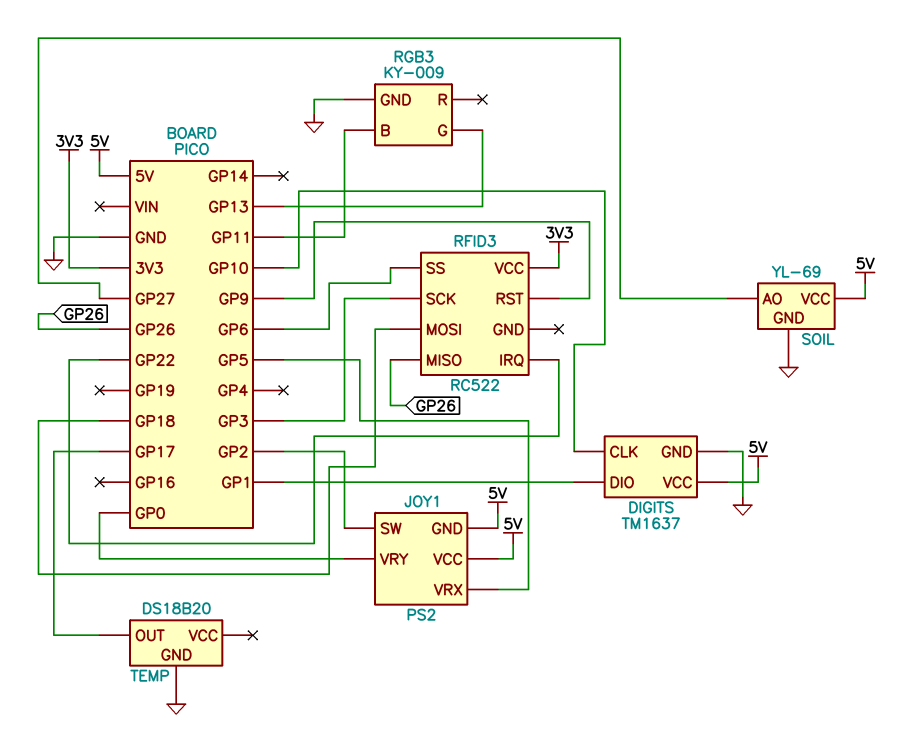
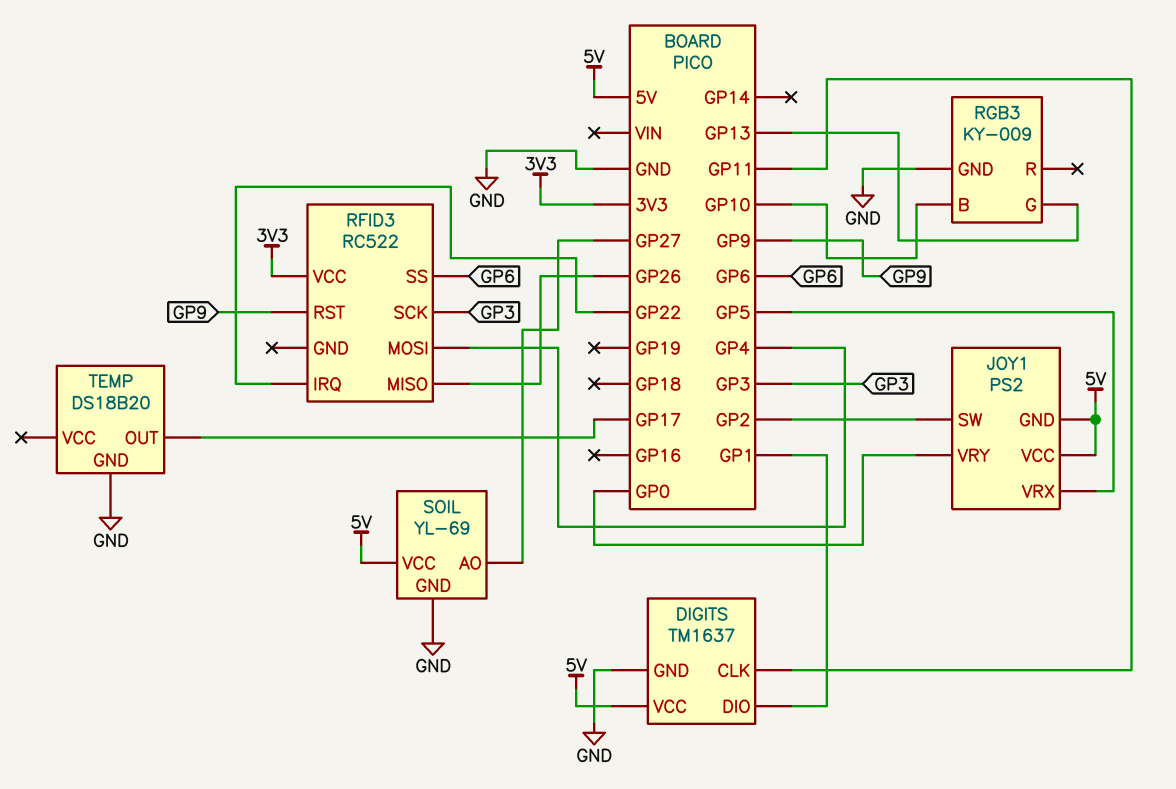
DIGITS pin CLK: GP10 -> GP11
RFID3 pin MOSI: GP18 -> GP4
RGB3 pin B: GP11 -> GP10

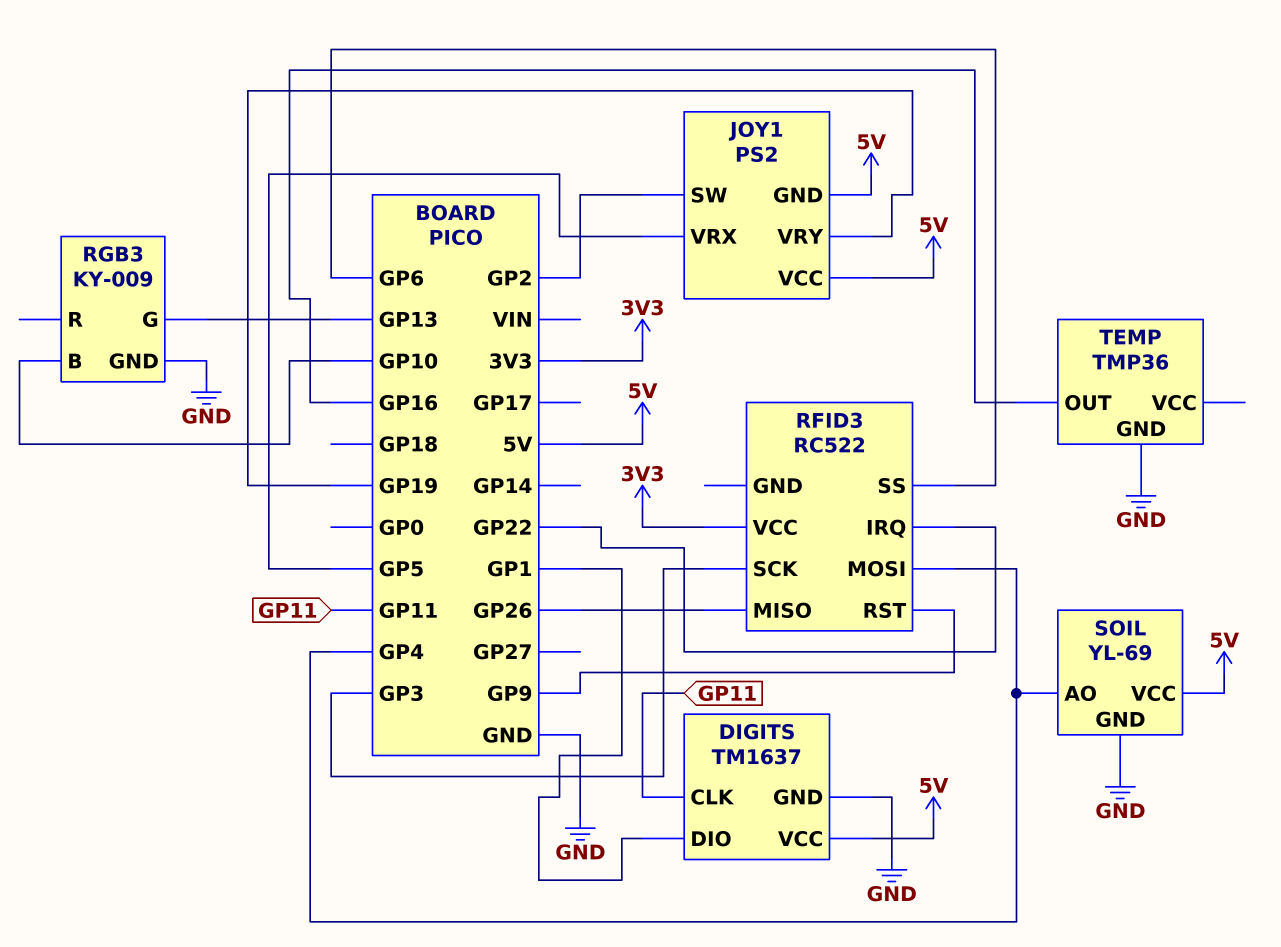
JOY1 pin VRY: GP0 -> GP19
SOIL pin AO: GP27 -> GP4
TEMP: DS18B20 -> TMP36
TEMP pin OUT: GP17 -> GP16

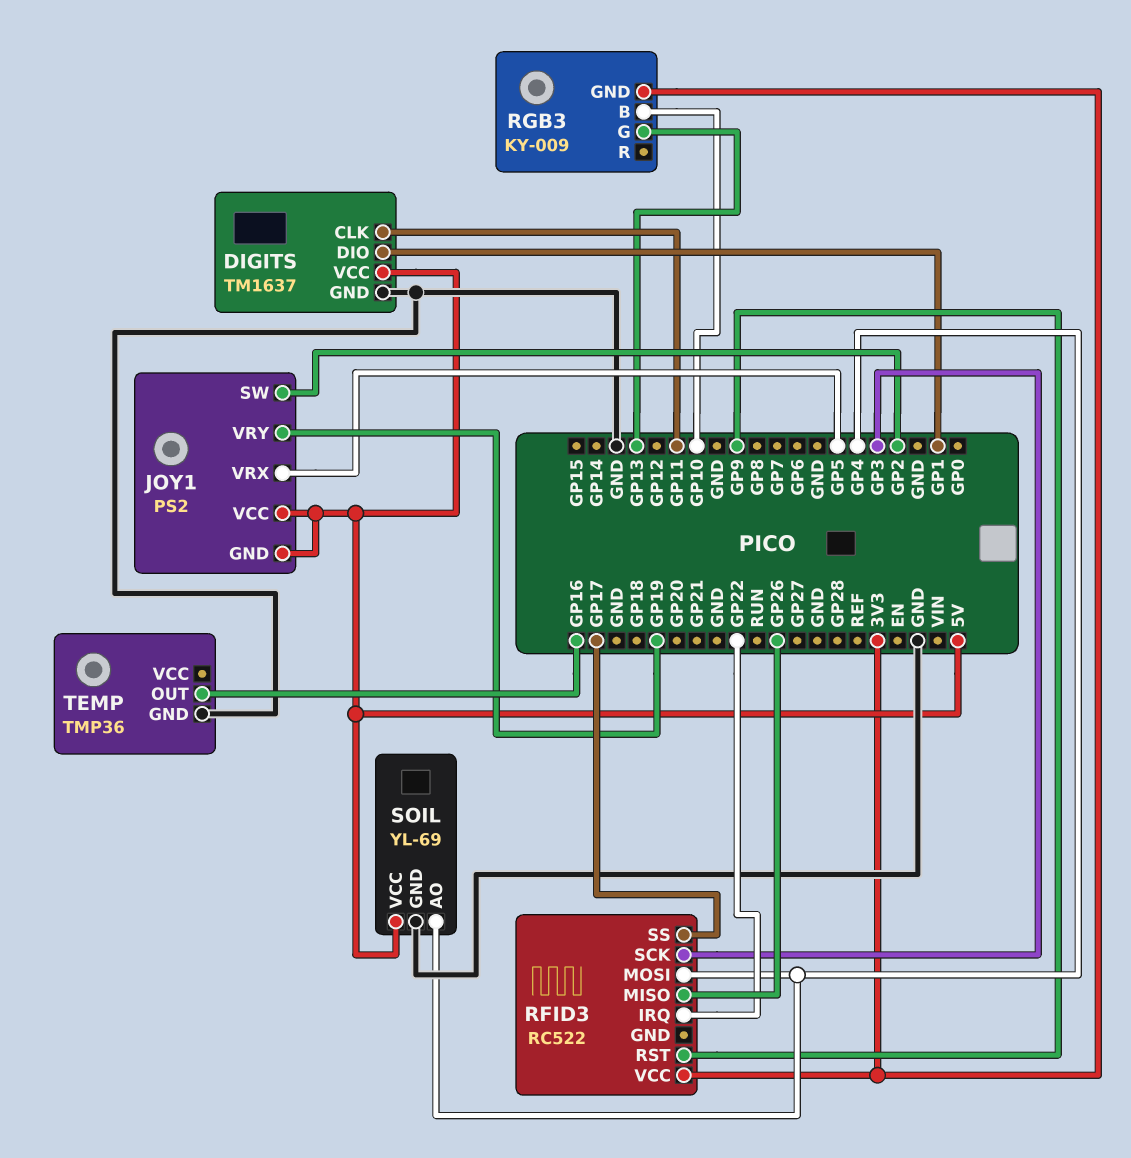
RFID3 pin SS: GP6 -> GP17
RGB3 pin GND: GND -> 3V3

